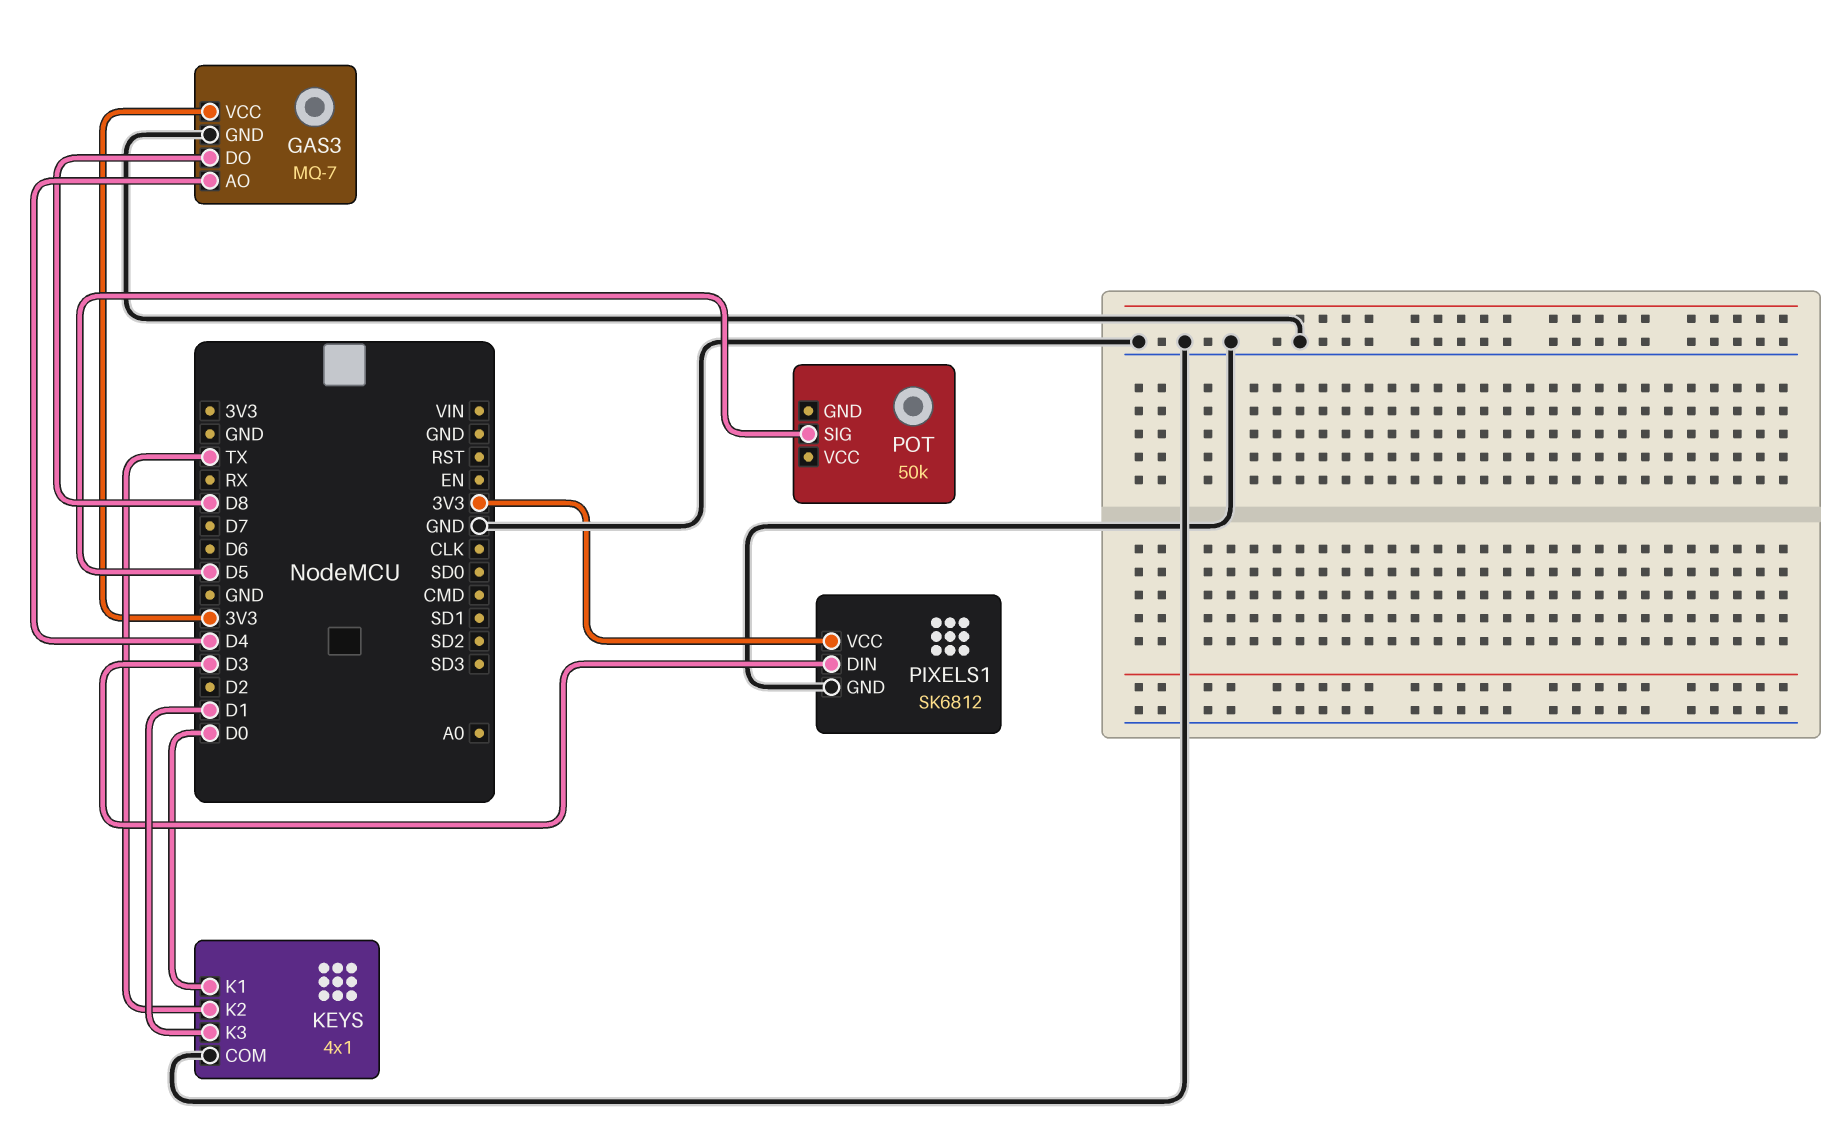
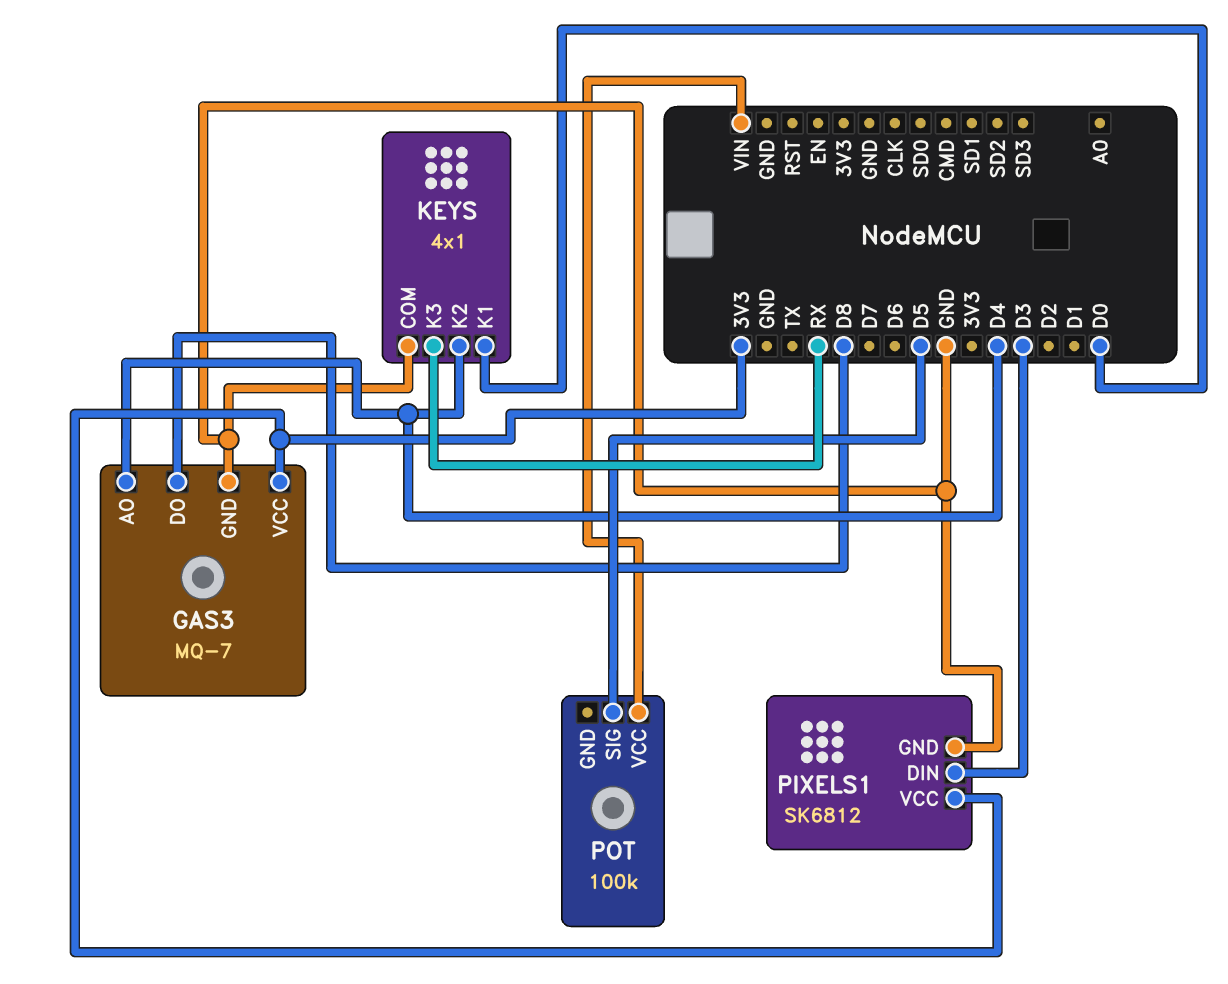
KEYS pin K2: TX -> D4
KEYS pin K3: D1 -> RX
POT: 50k -> 100k
POT pin VCC: none -> VIN

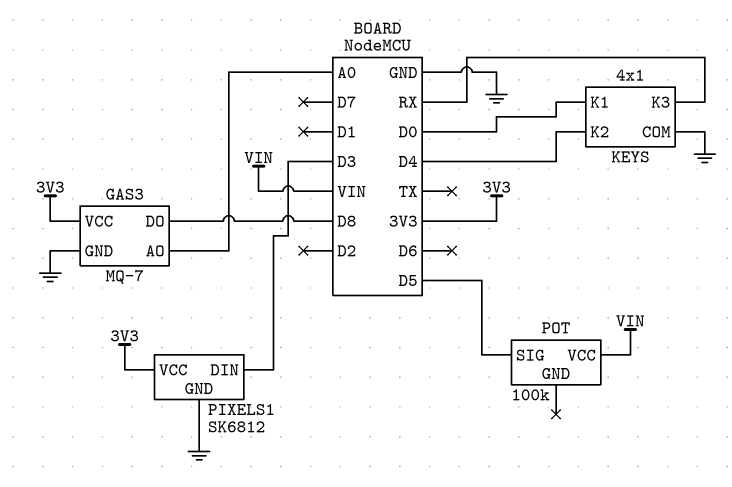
GAS3 pin AO: D4 -> A0

